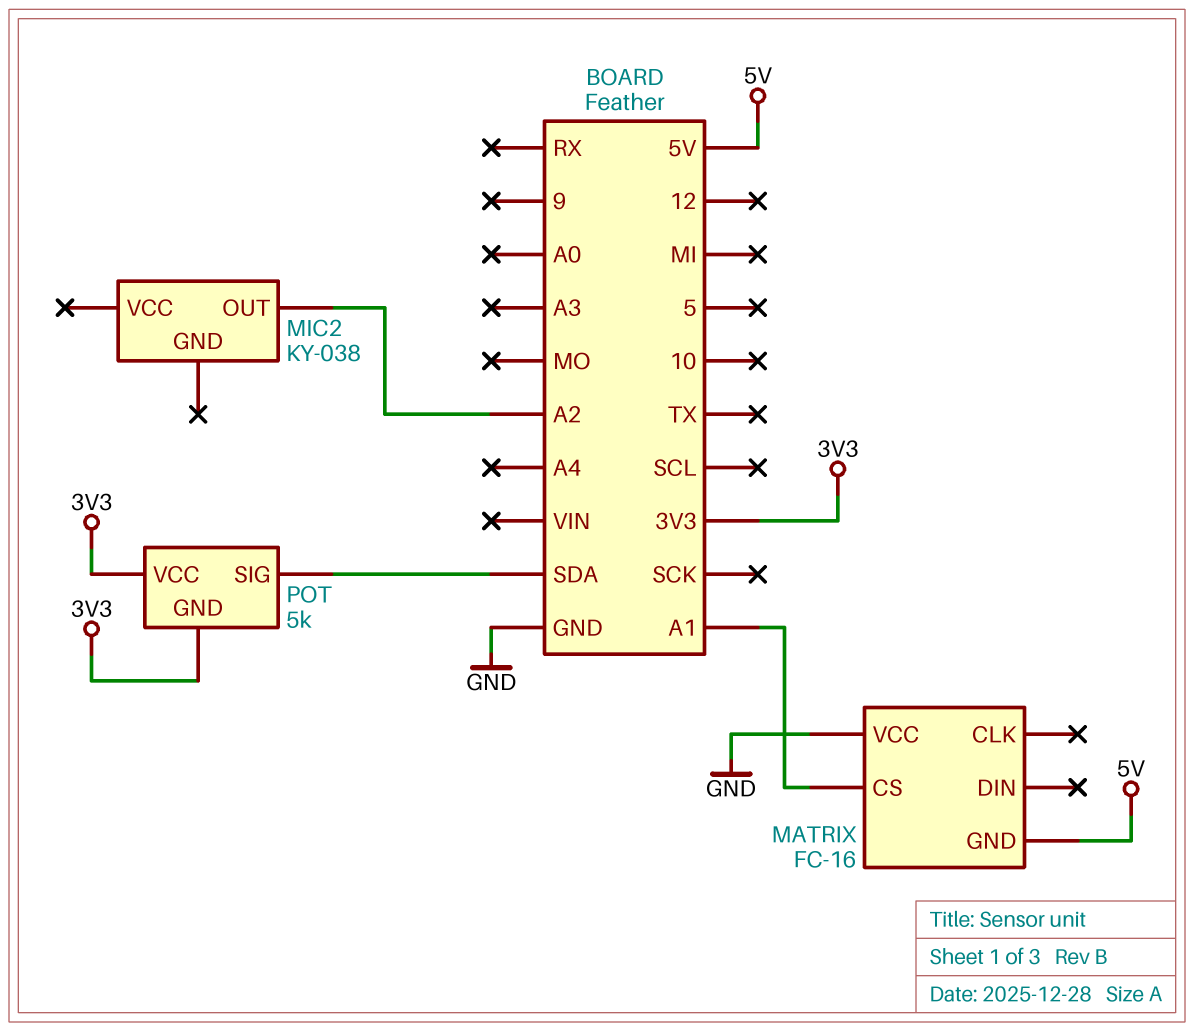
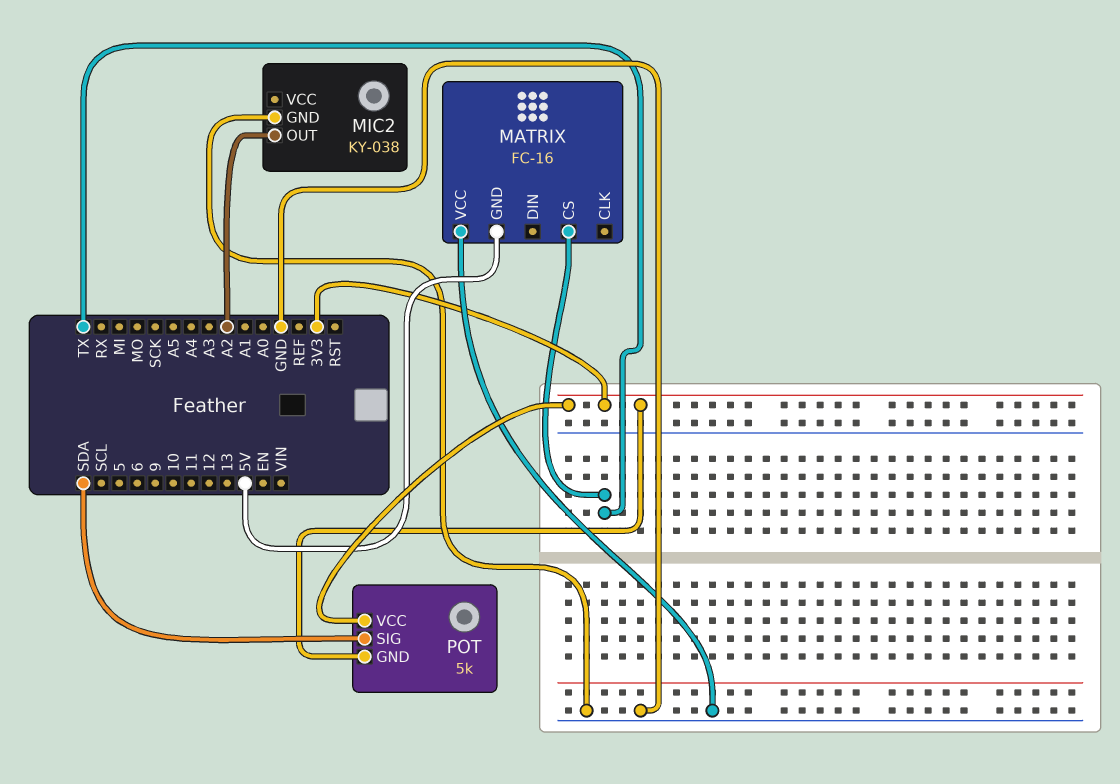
MATRIX pin CS: A1 -> TX
MIC2 pin GND: none -> GND

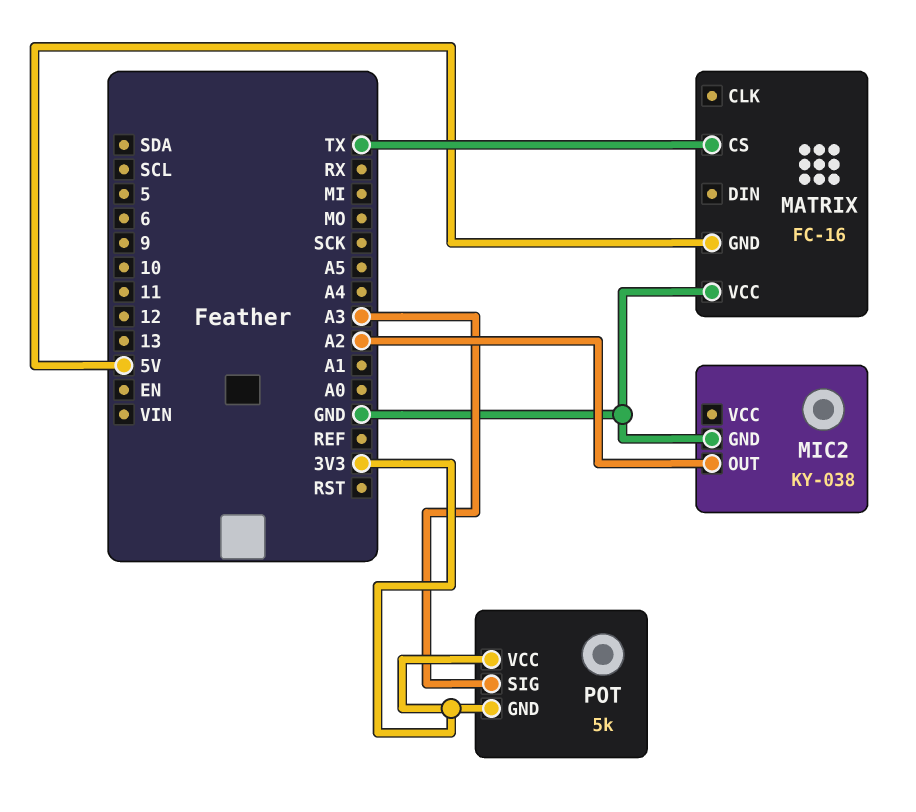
POT pin SIG: SDA -> A3

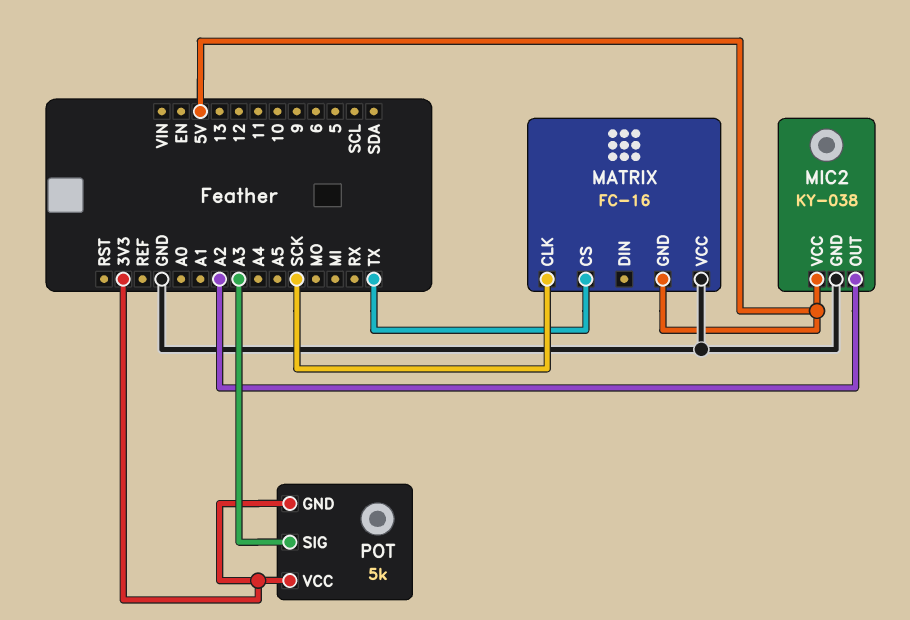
MATRIX pin CLK: none -> SCK
MIC2 pin VCC: none -> 5V

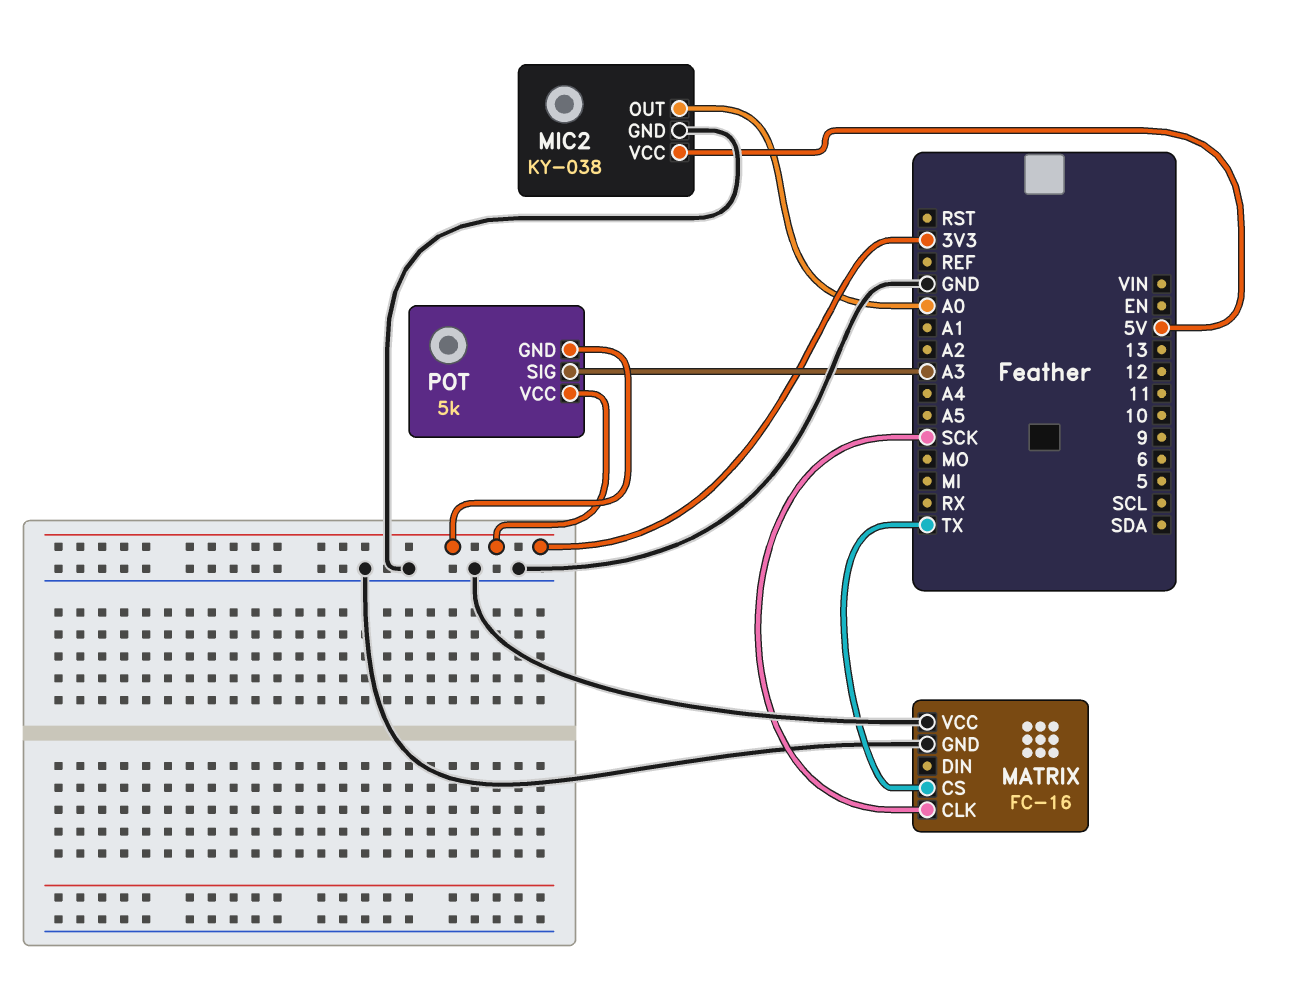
MATRIX pin GND: 5V -> GND
MIC2 pin OUT: A2 -> A0

